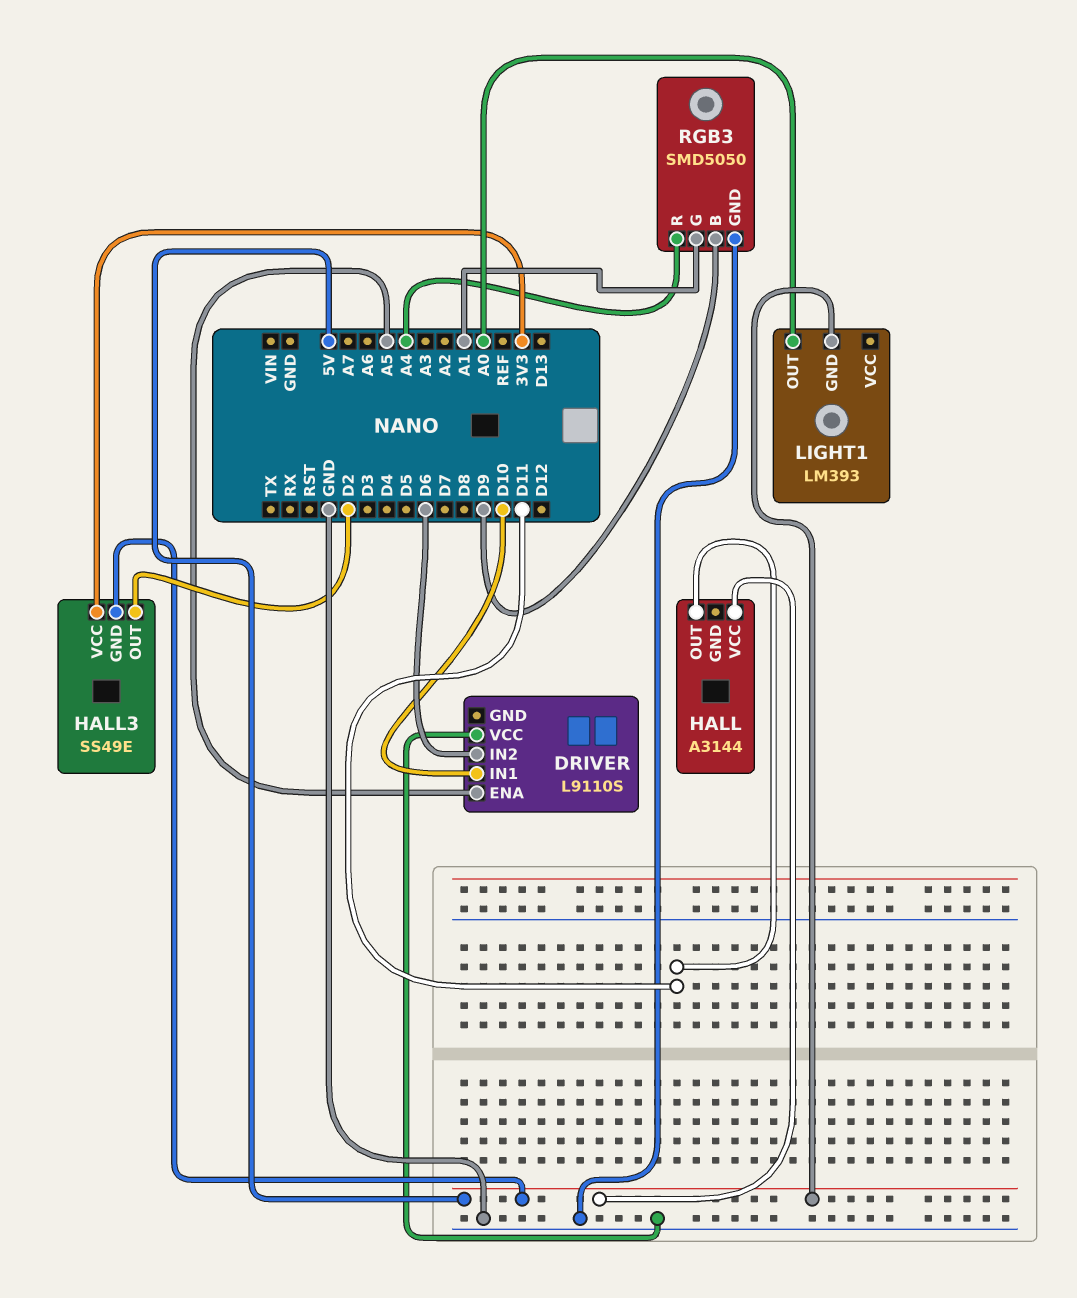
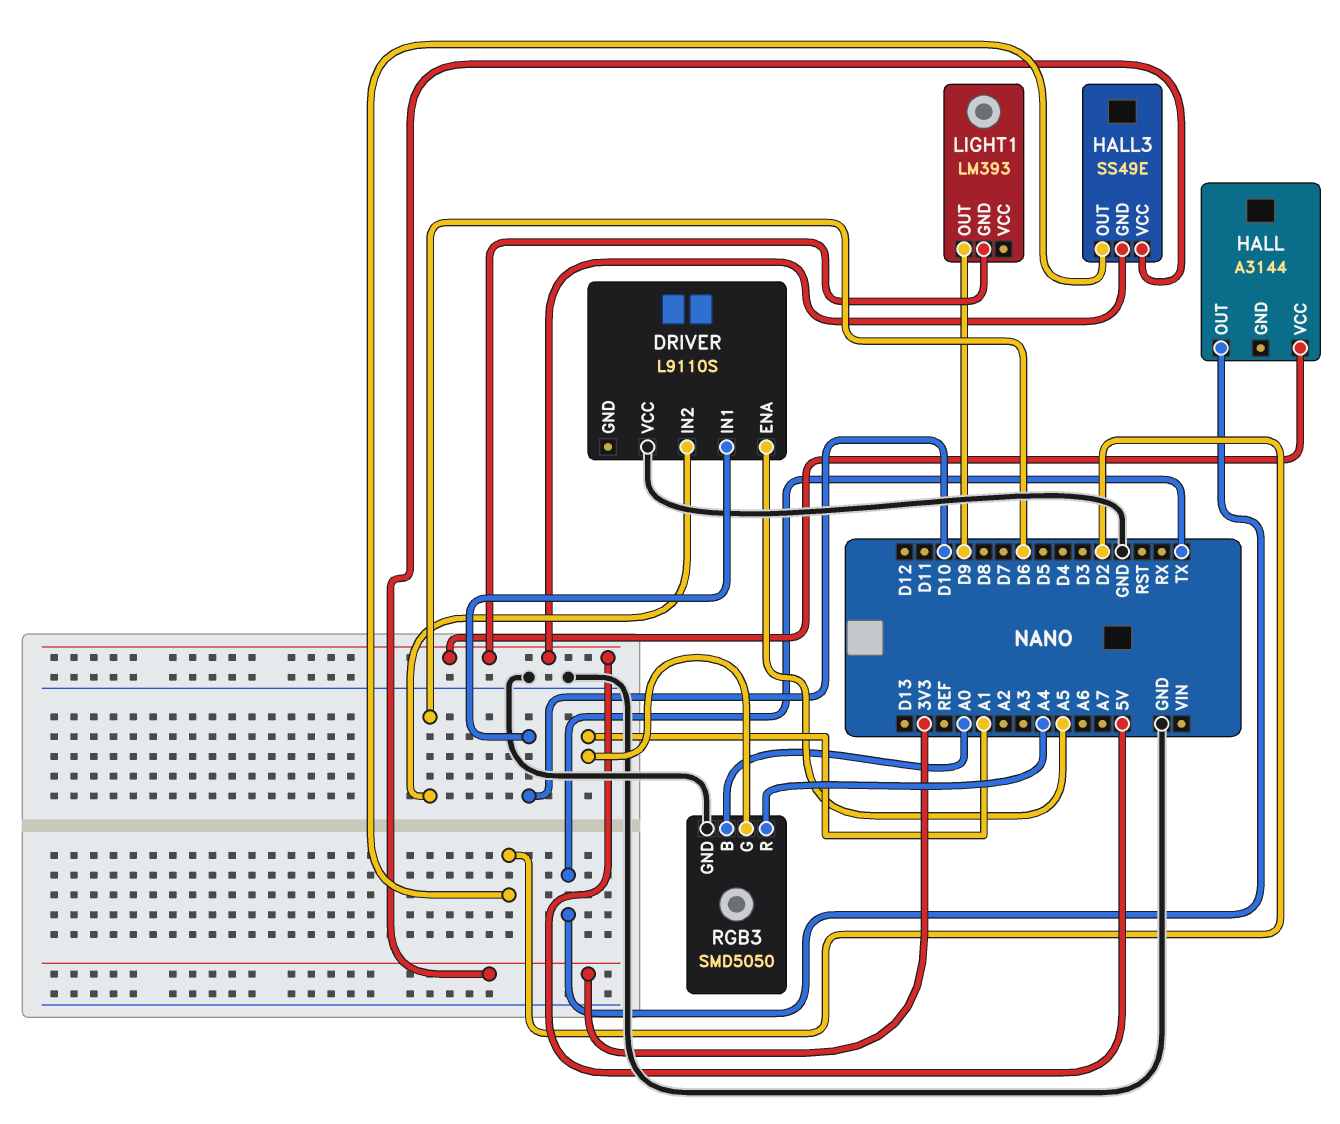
HALL pin OUT: D11 -> TX
LIGHT1 pin OUT: A0 -> D9
RGB3 pin B: D9 -> A0

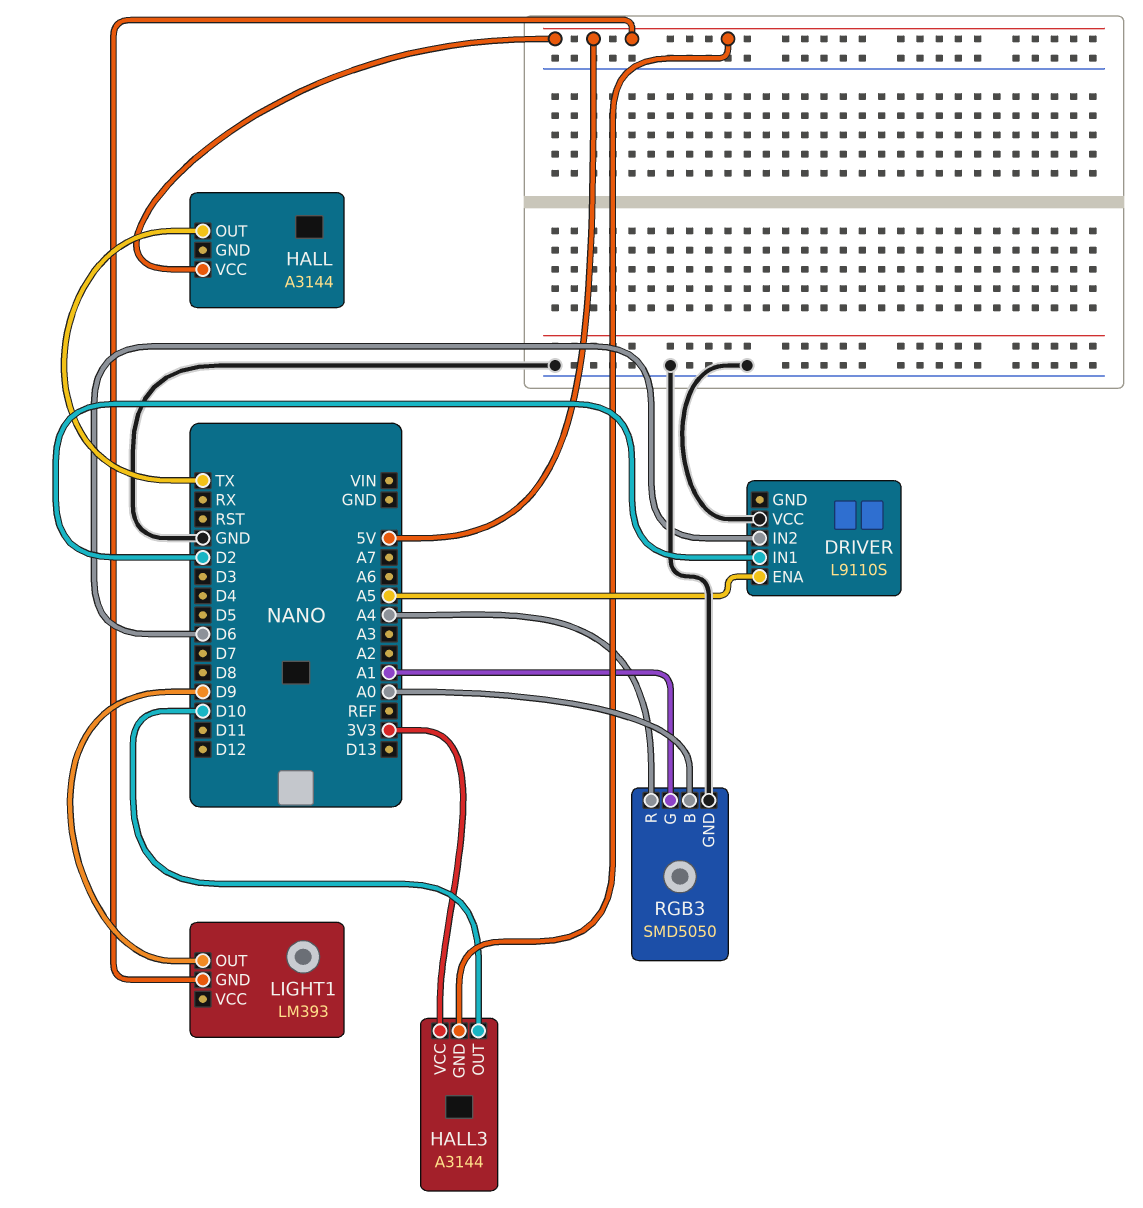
DRIVER pin IN1: D10 -> D2
HALL3: SS49E -> A3144
HALL3 pin OUT: D2 -> D10

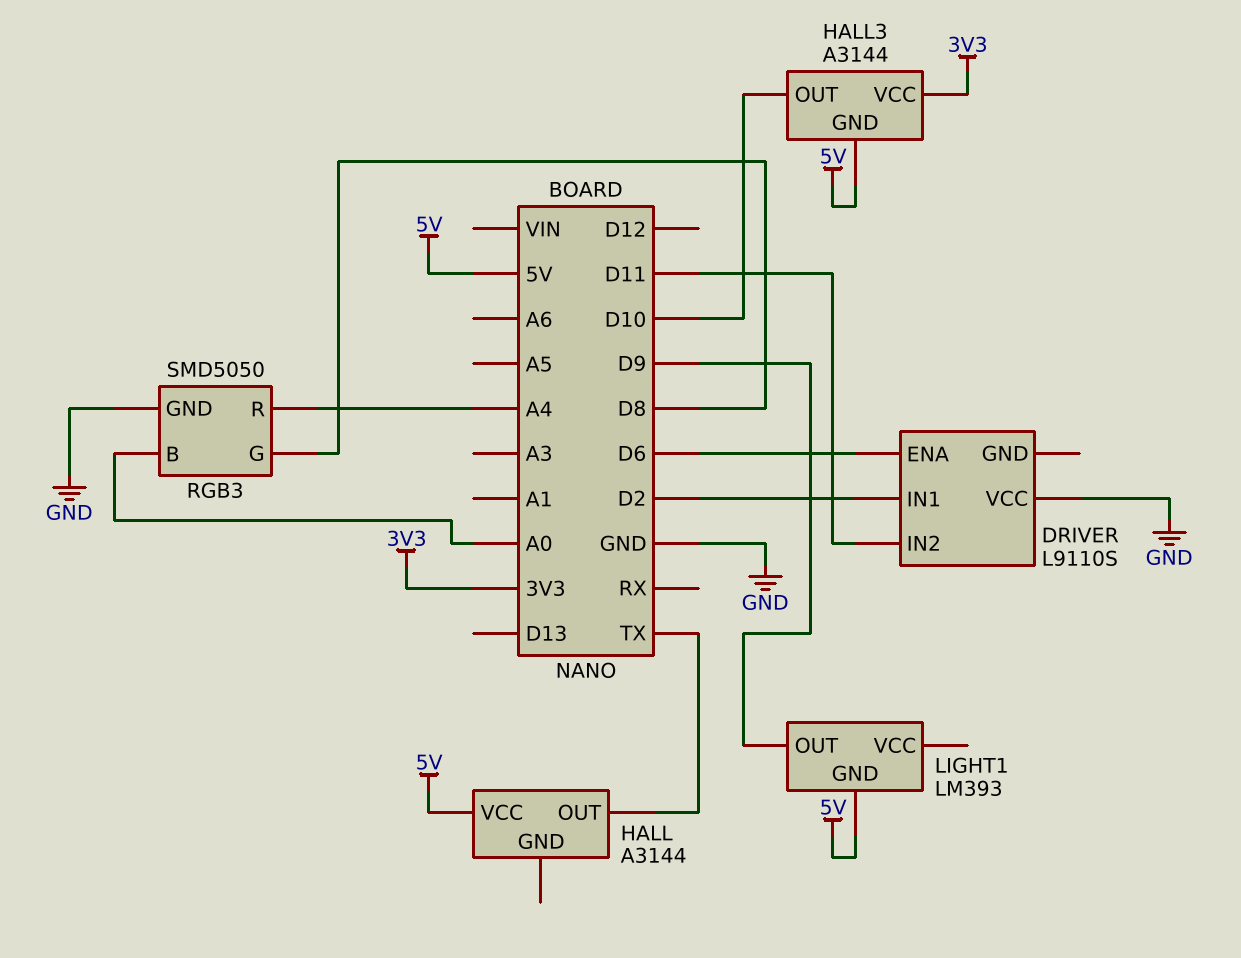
DRIVER pin ENA: A5 -> D6
DRIVER pin IN2: D6 -> D11
RGB3 pin G: A1 -> D8

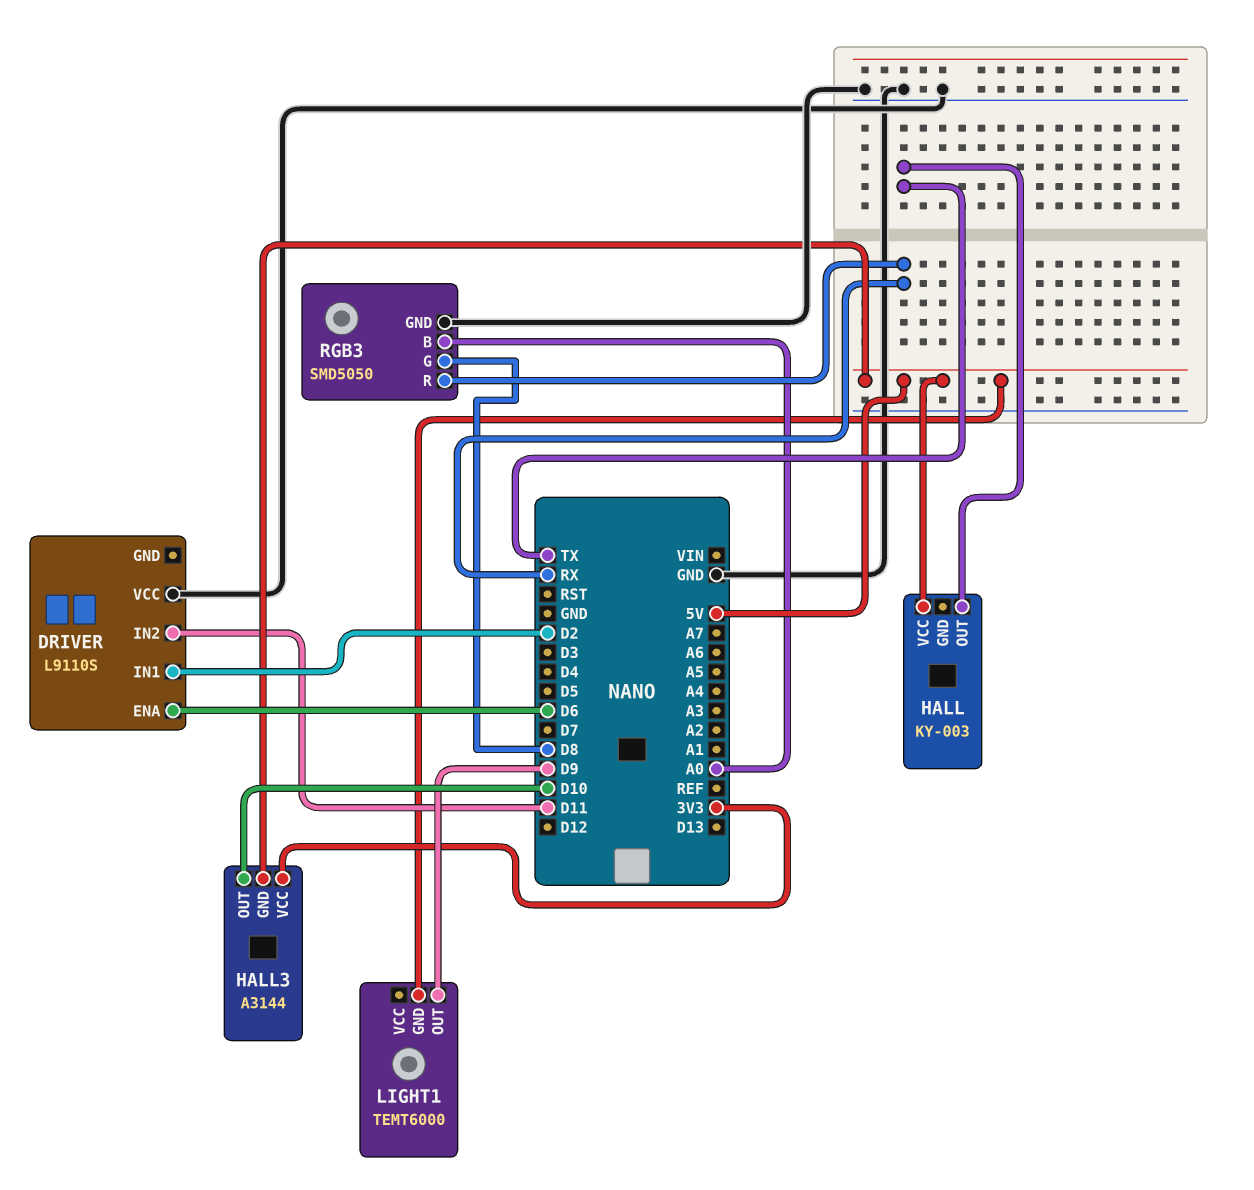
HALL: A3144 -> KY-003
LIGHT1: LM393 -> TEMT6000
RGB3 pin R: A4 -> RX

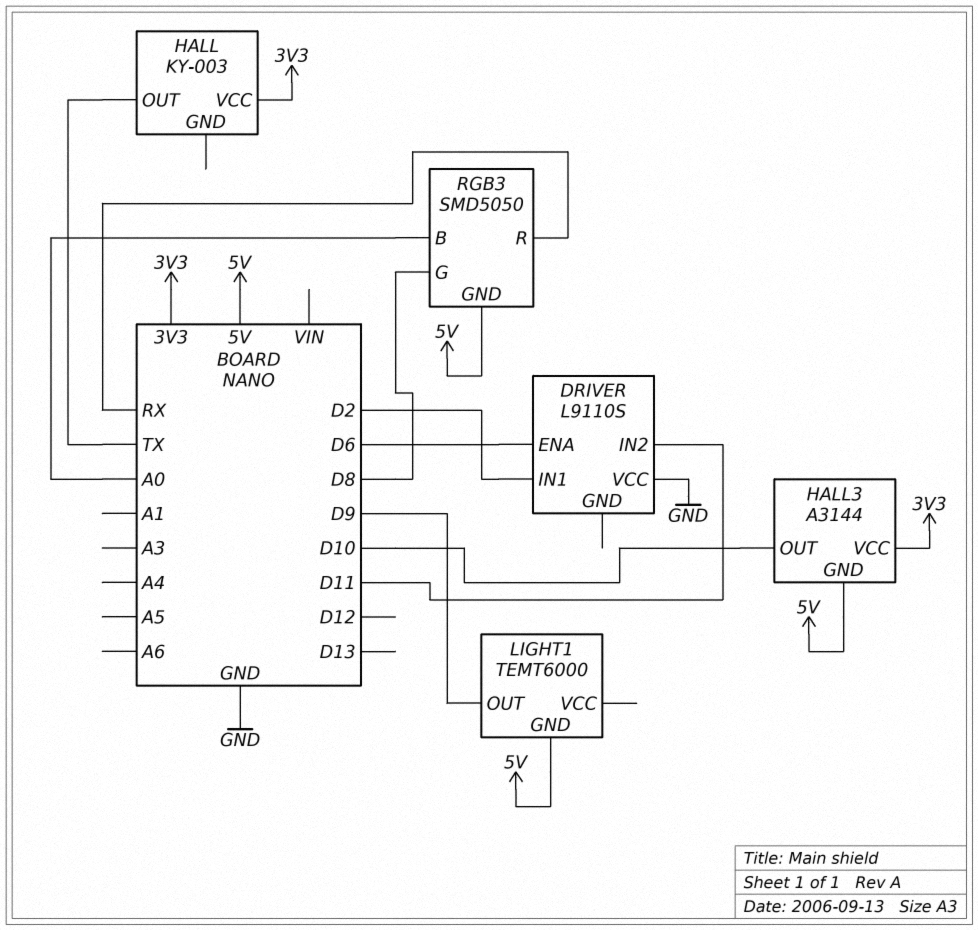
HALL pin VCC: 5V -> 3V3
RGB3 pin GND: GND -> 5V

